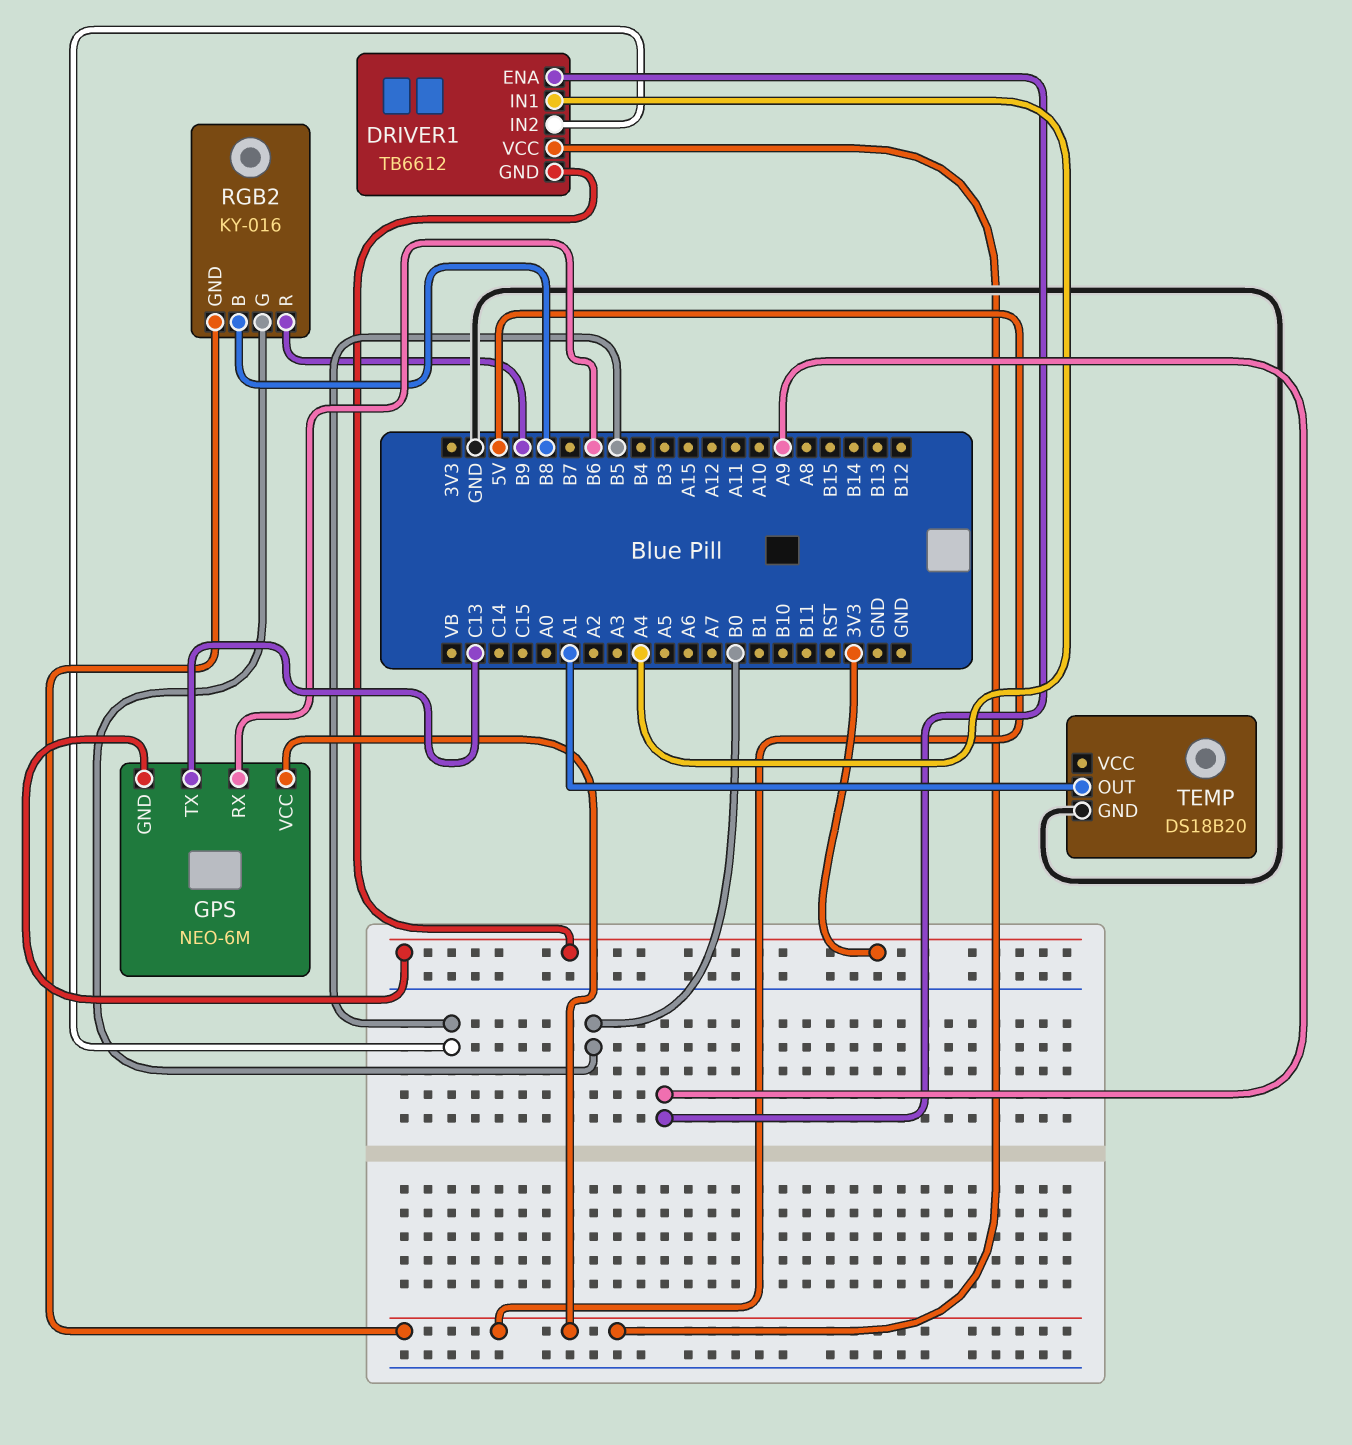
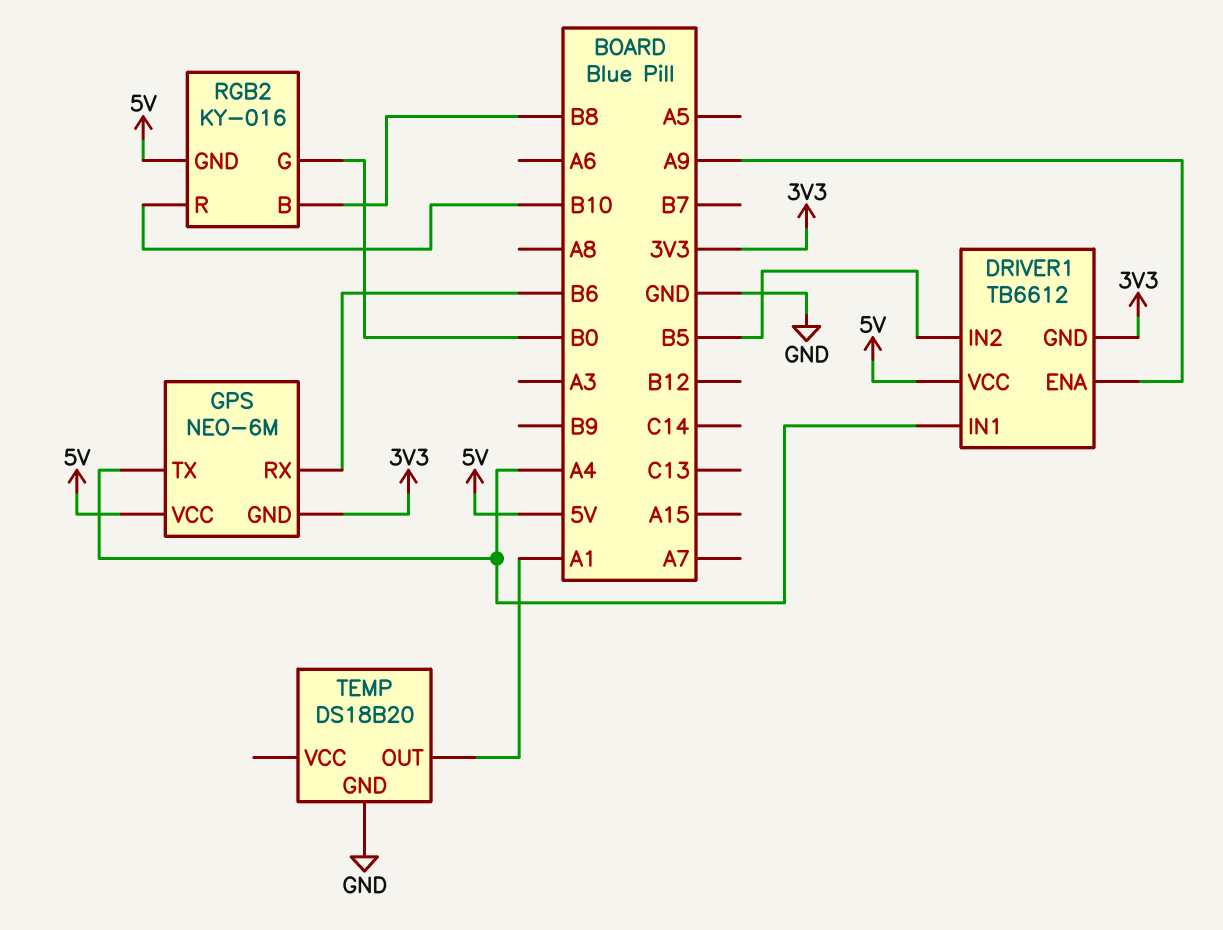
GPS pin TX: C13 -> A4
RGB2 pin R: B9 -> B10

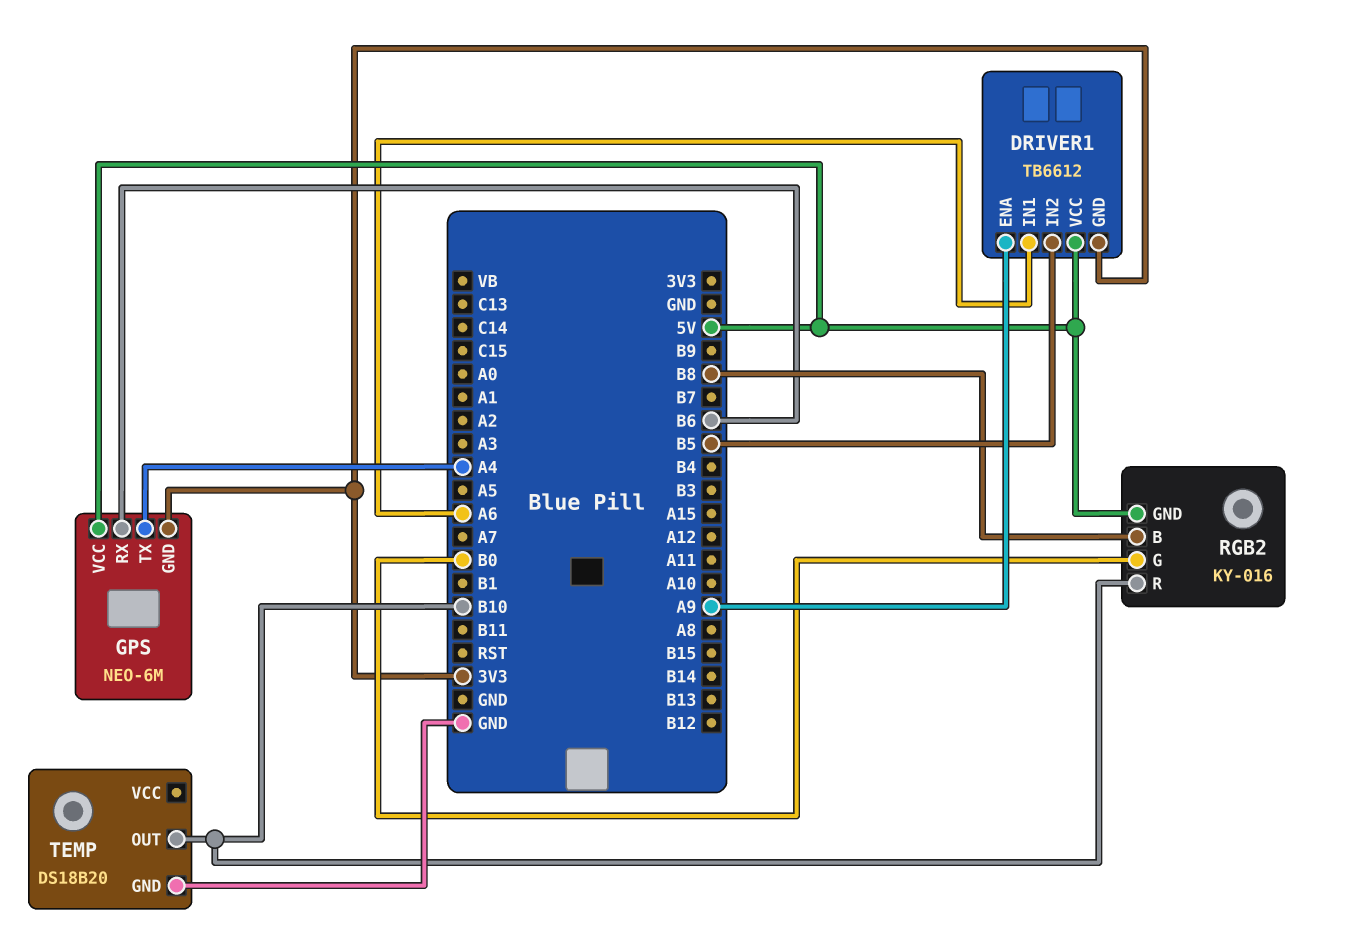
DRIVER1 pin IN1: A4 -> A6
TEMP pin OUT: A1 -> B10

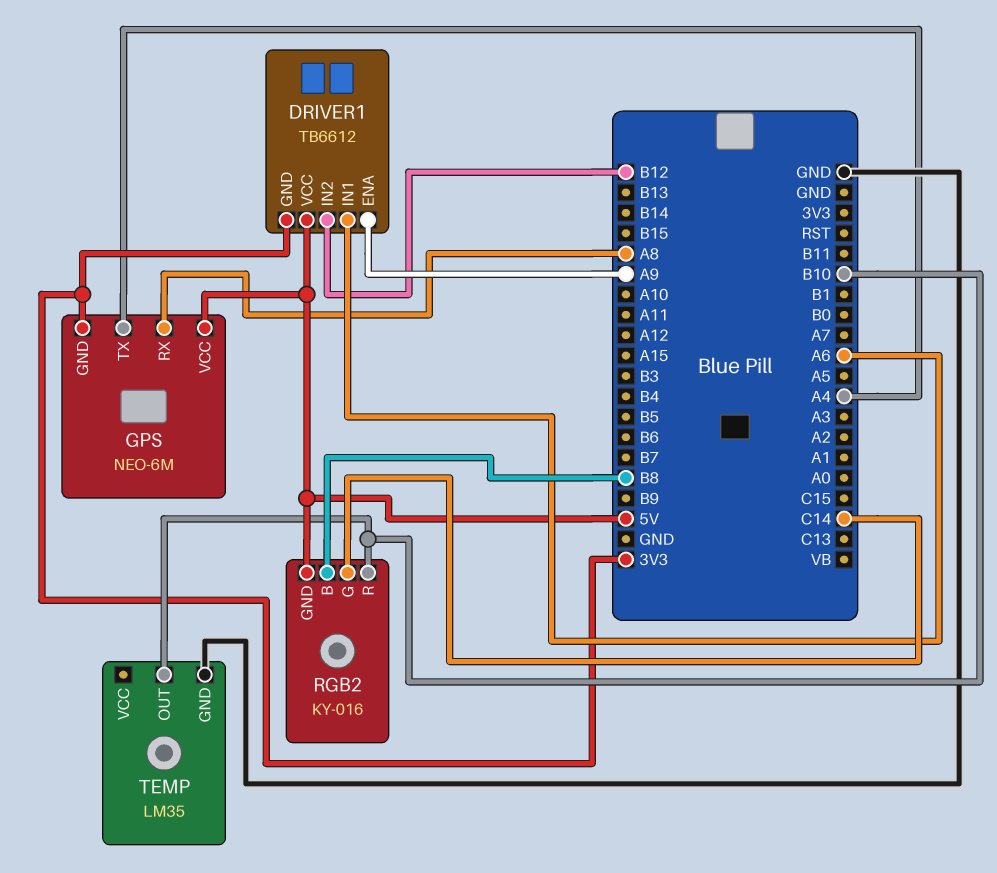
DRIVER1 pin IN2: B5 -> B12
GPS pin RX: B6 -> A8
RGB2 pin G: B0 -> C14
TEMP: DS18B20 -> LM35

